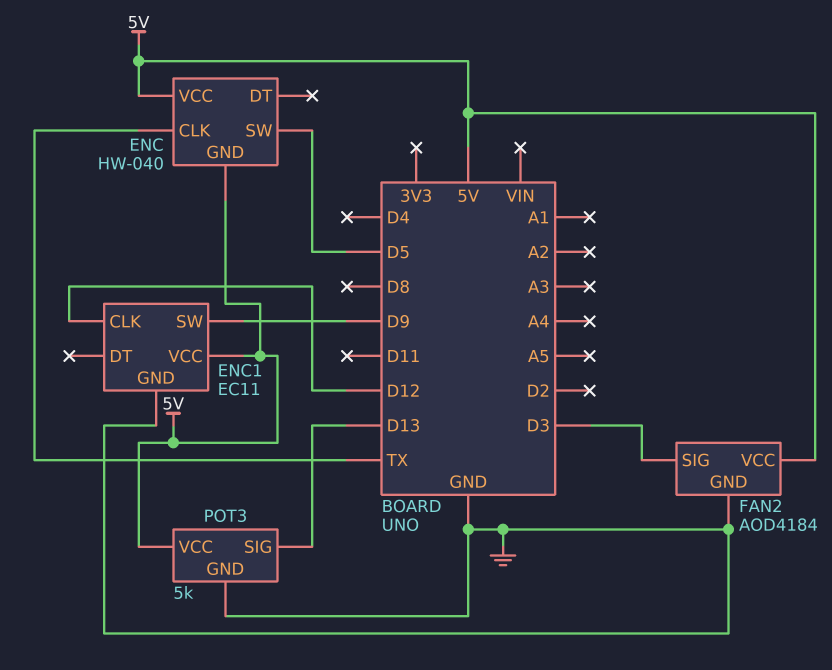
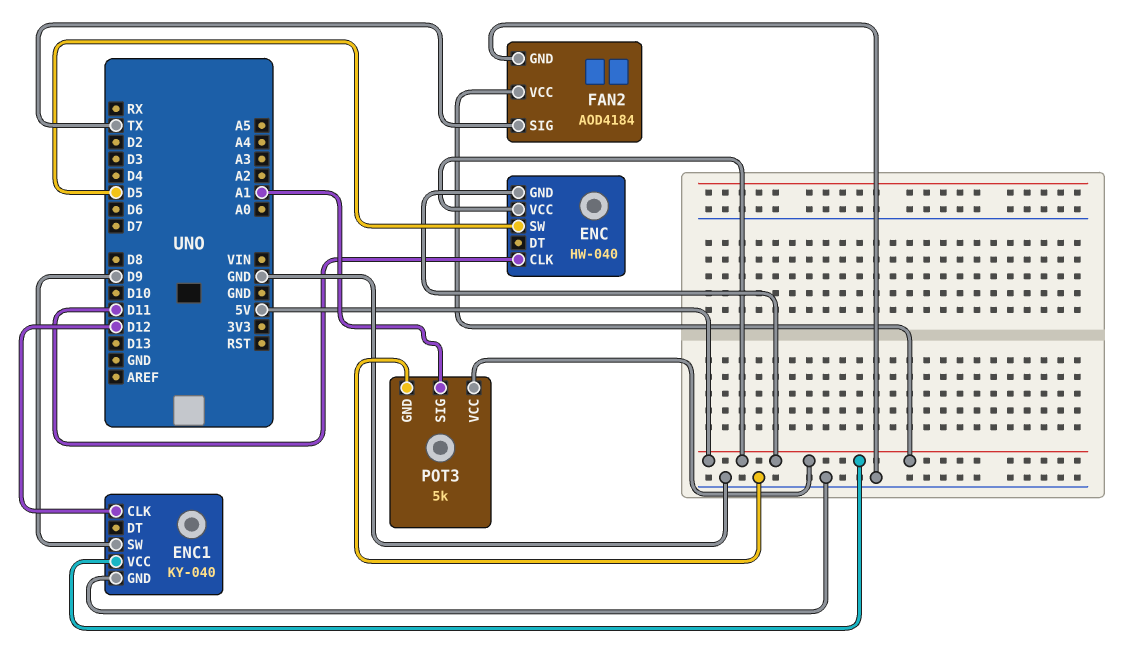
ENC pin CLK: TX -> D11
ENC1: EC11 -> KY-040
FAN2 pin SIG: D3 -> TX
POT3 pin SIG: D13 -> A1

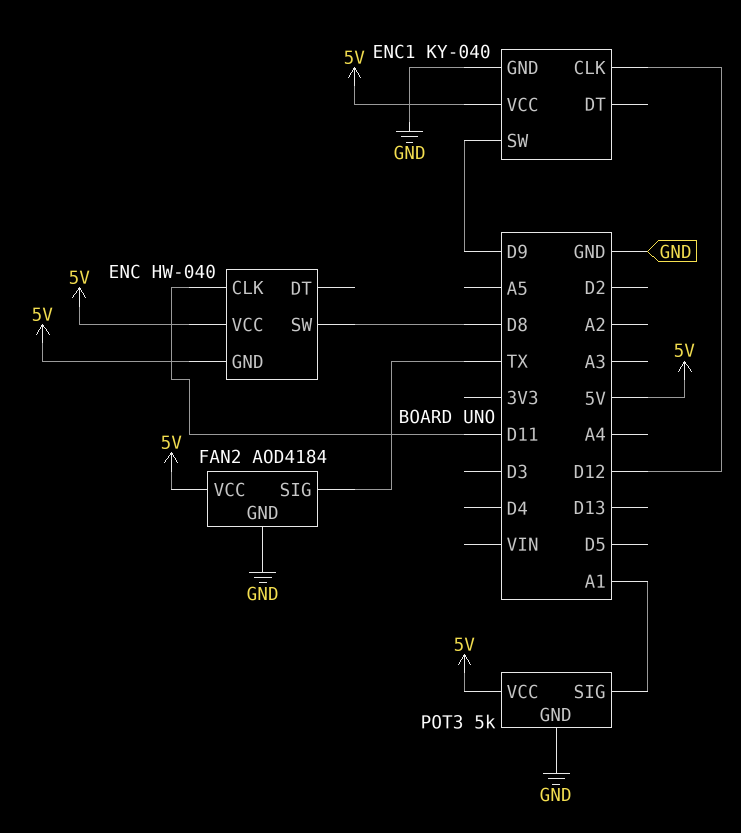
ENC pin SW: D5 -> D8

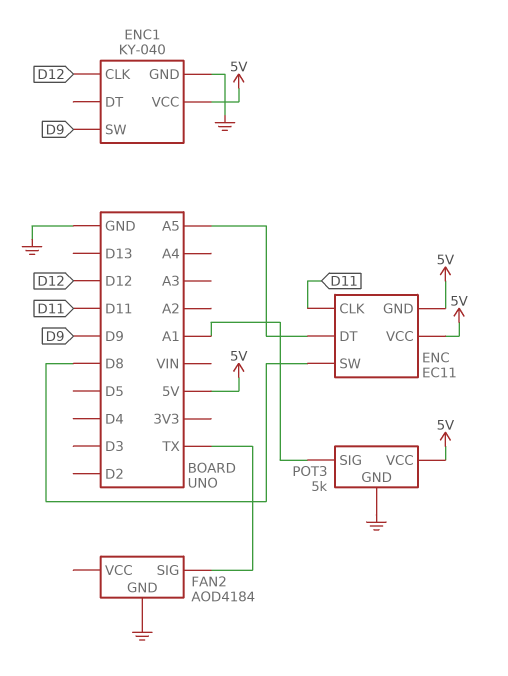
ENC: HW-040 -> EC11
ENC pin DT: none -> A5
FAN2 pin VCC: 5V -> none

